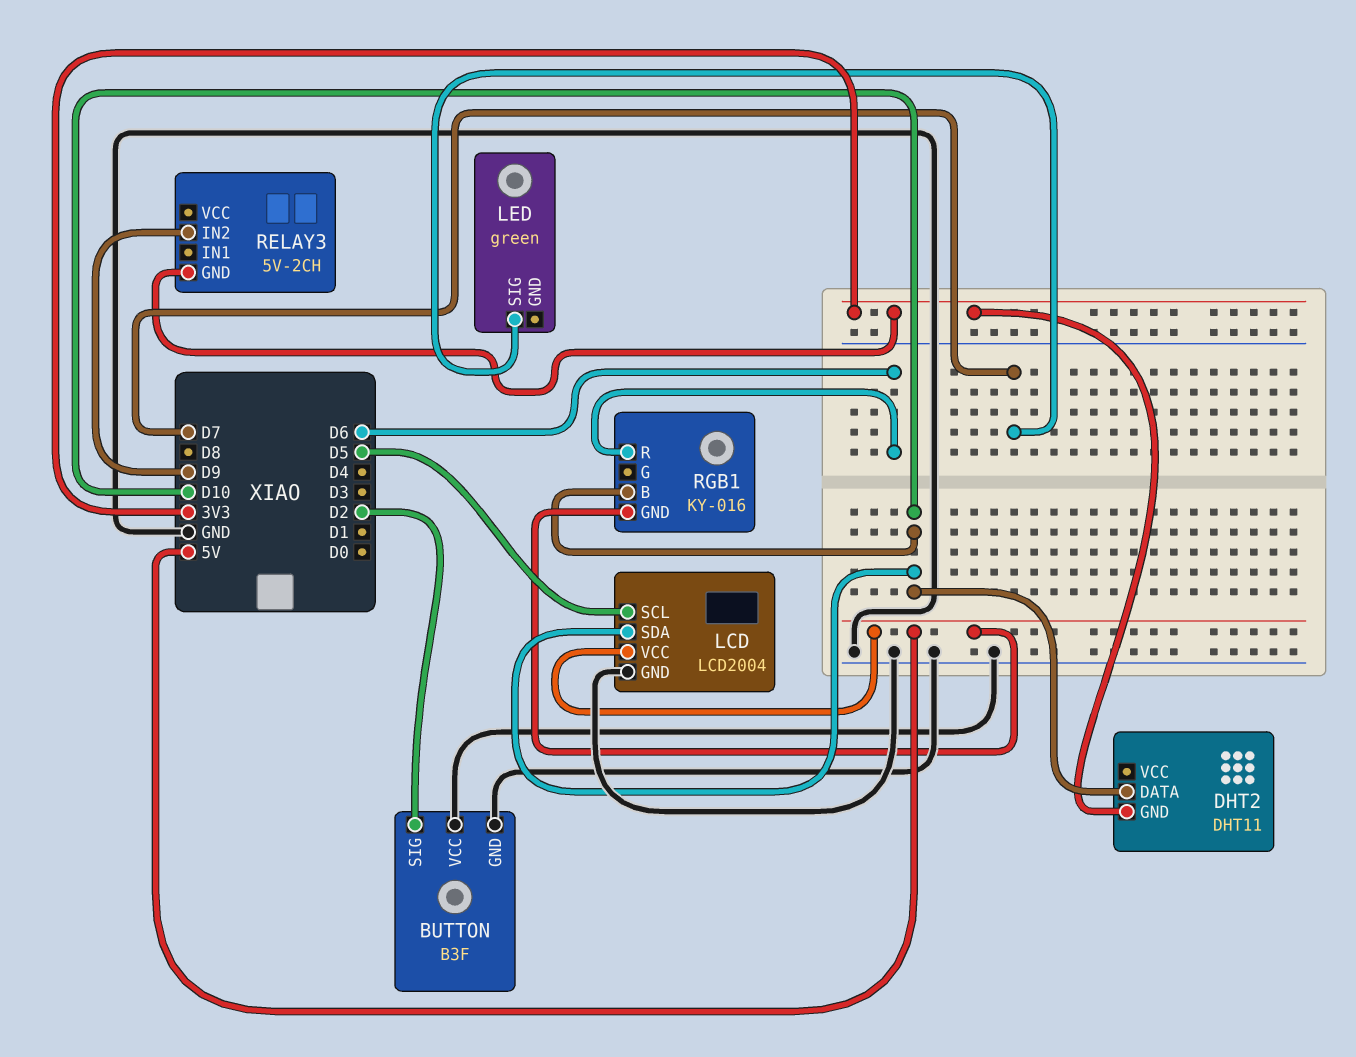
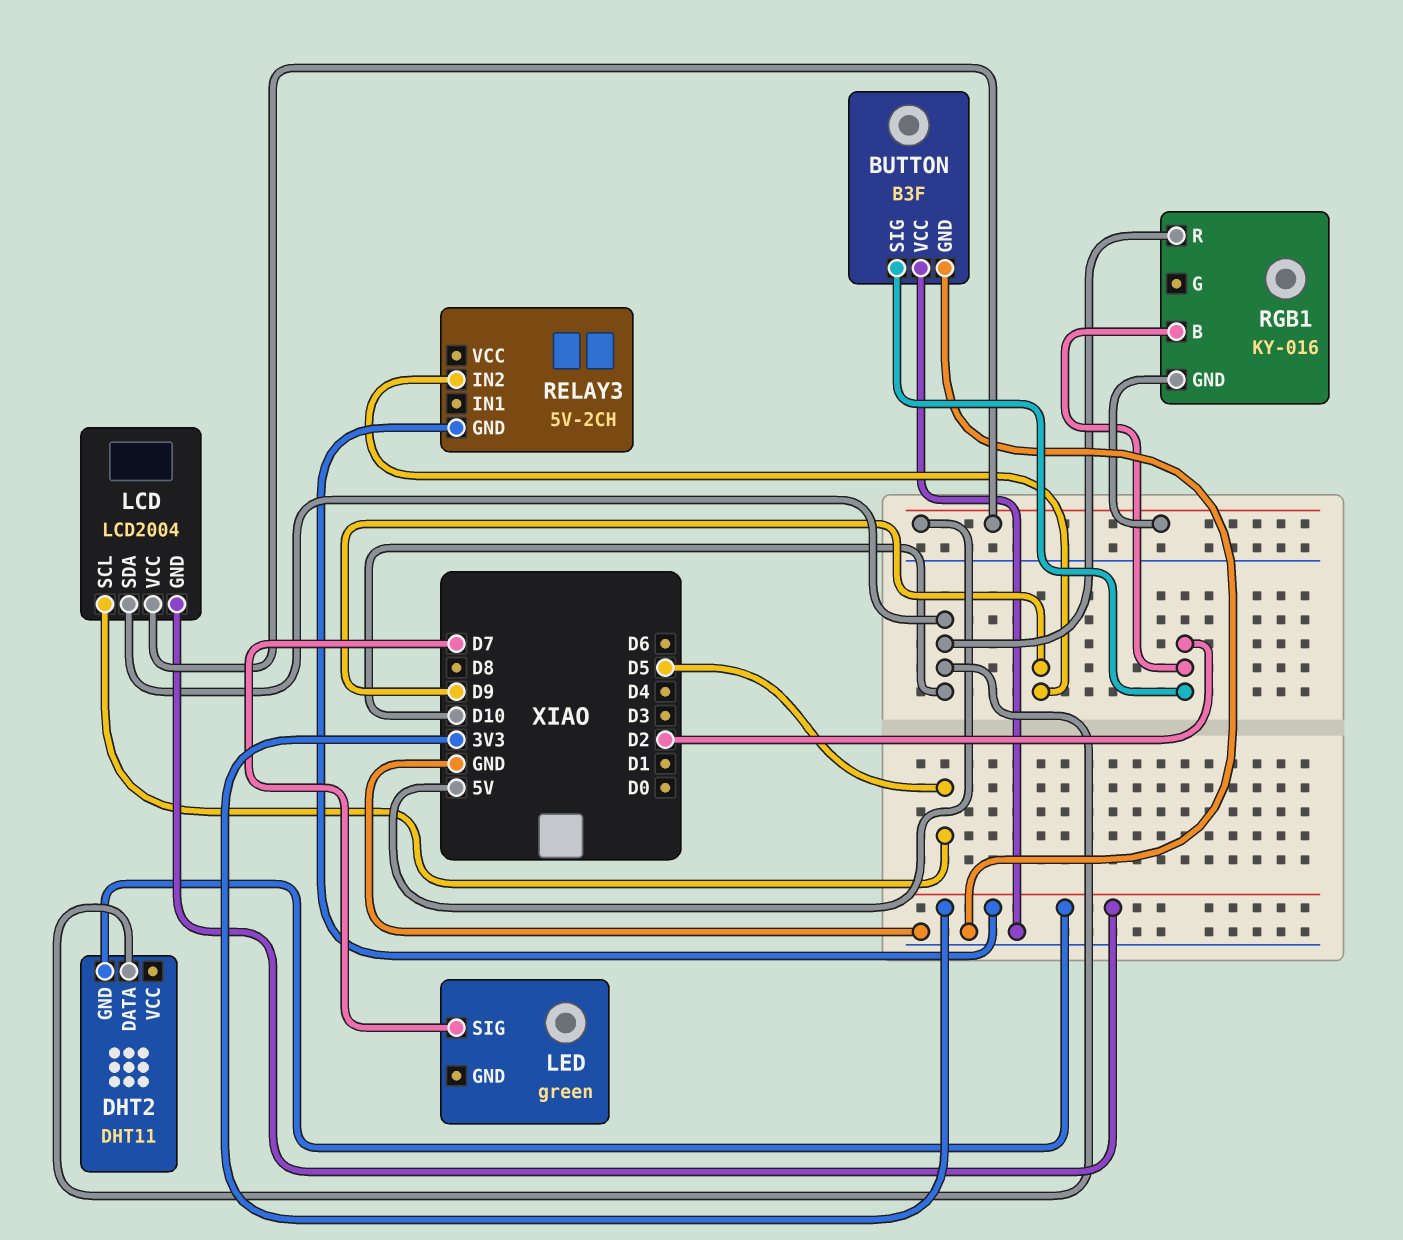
LCD pin GND: GND -> 3V3
RGB1 pin B: D10 -> D2
RGB1 pin R: D6 -> D10

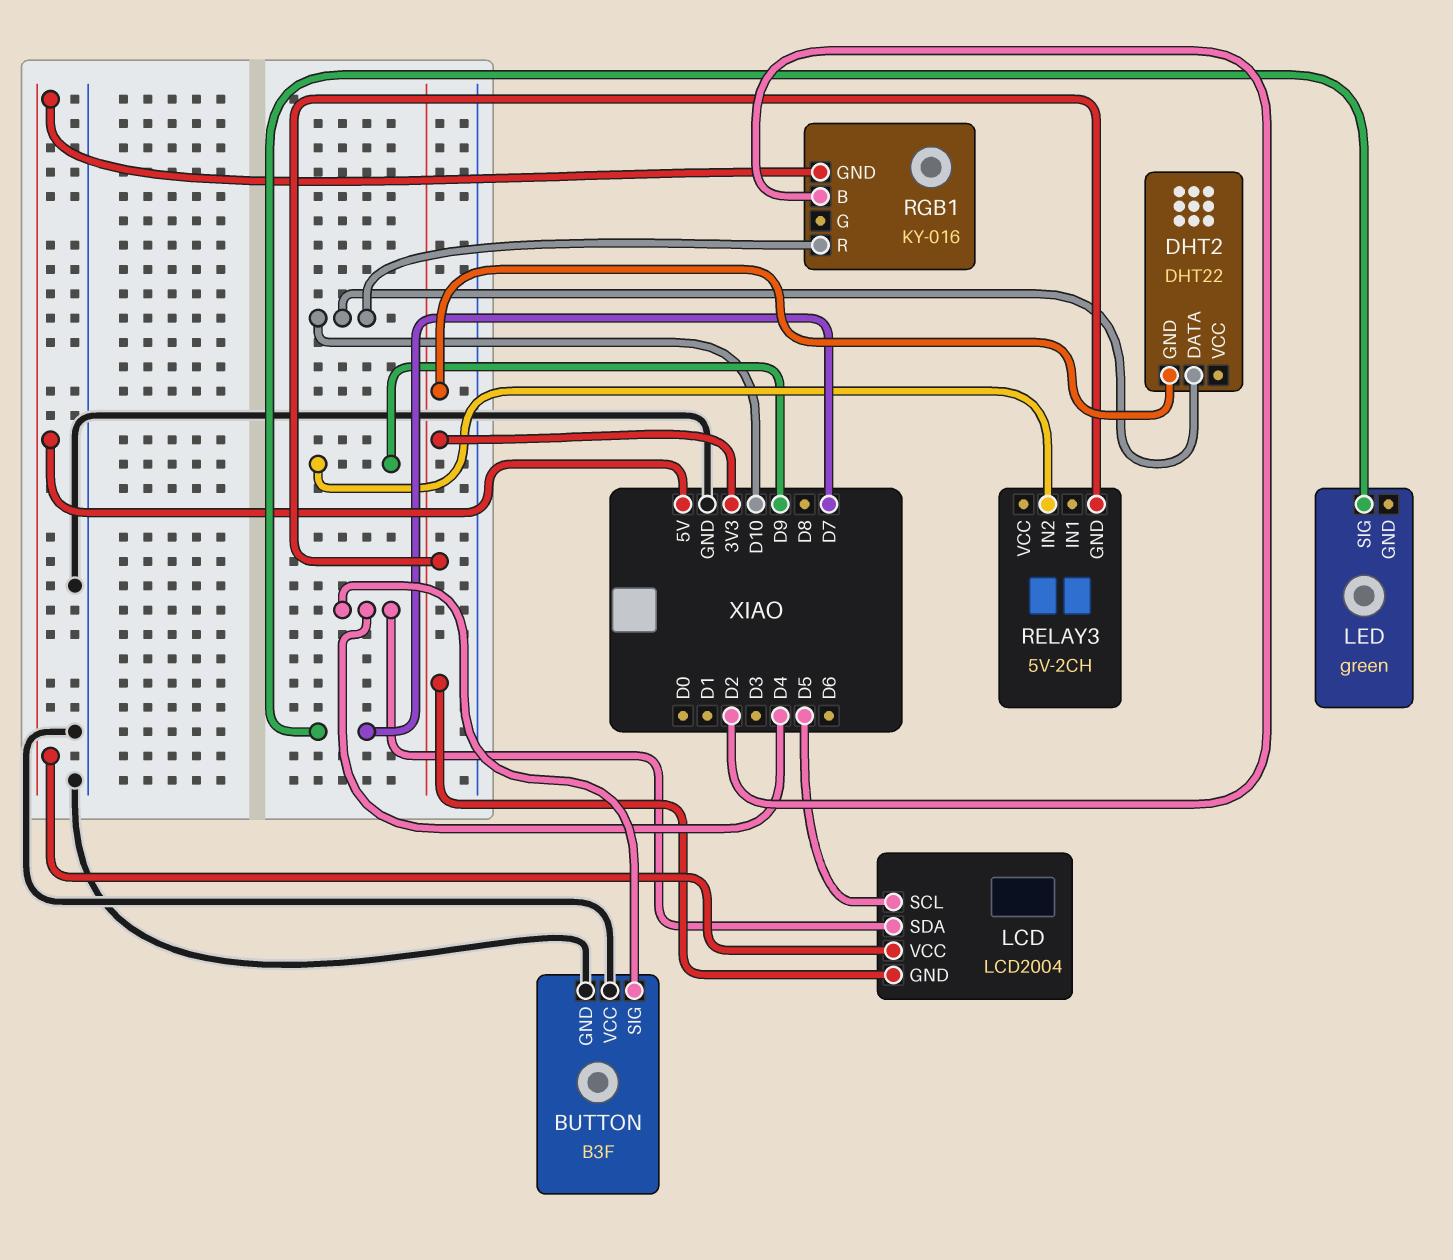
BUTTON pin SIG: D2 -> D4
DHT2: DHT11 -> DHT22
LCD pin SDA: D10 -> D4

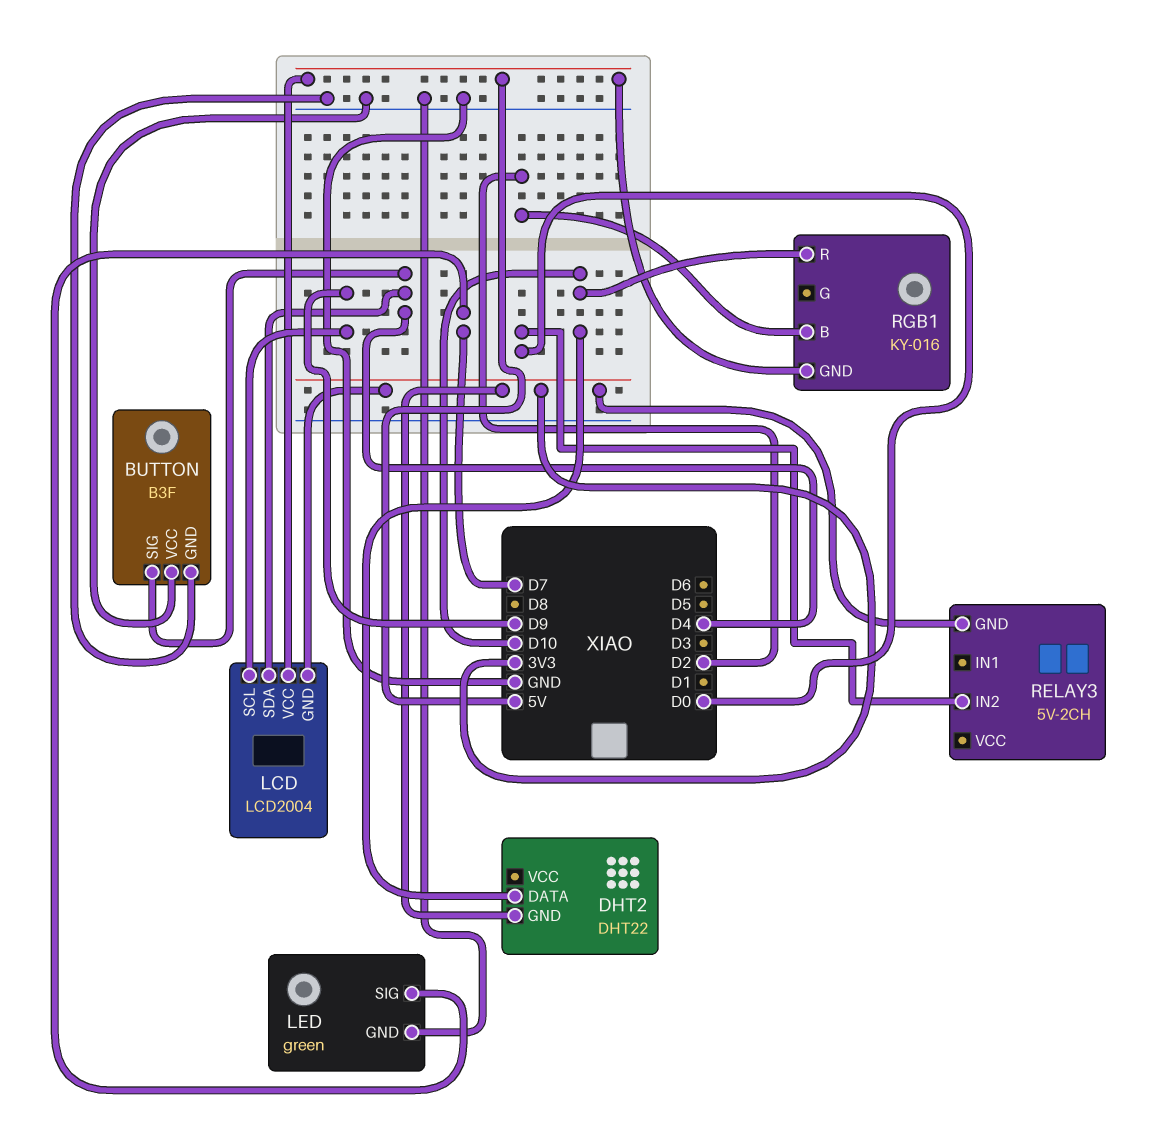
LCD pin SCL: D5 -> D9
LED pin GND: none -> GND
RELAY3 pin IN2: D9 -> D0

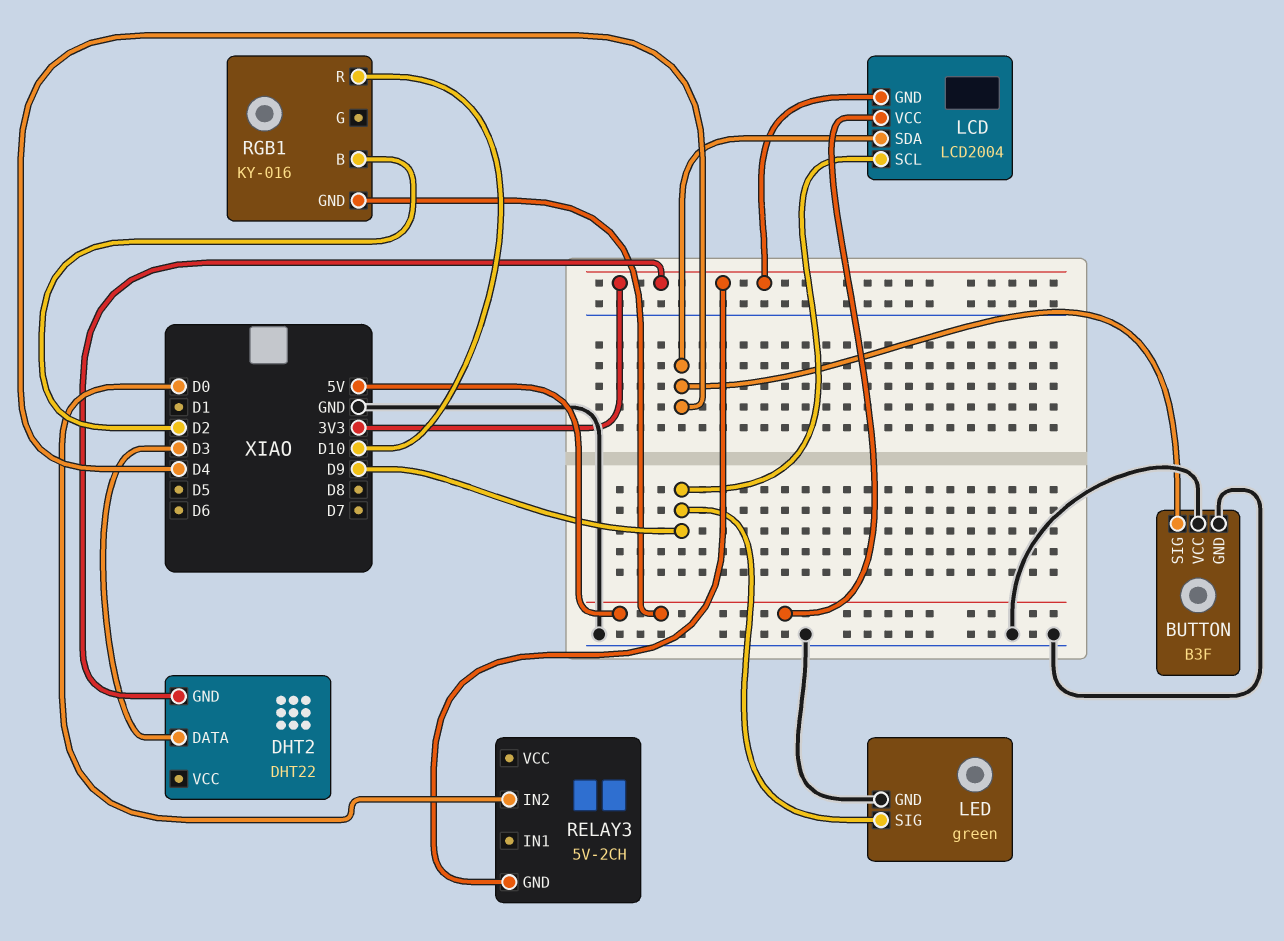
DHT2 pin DATA: D10 -> D3
LED pin SIG: D7 -> D9

